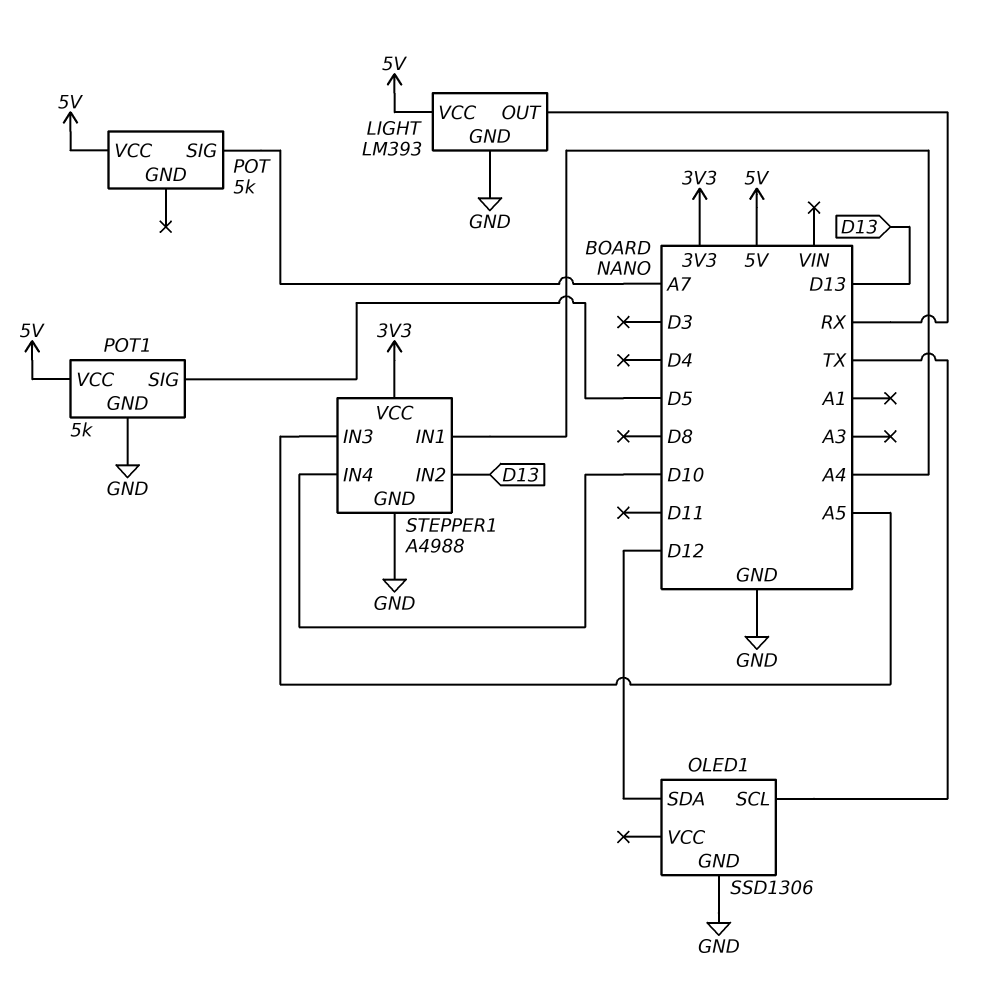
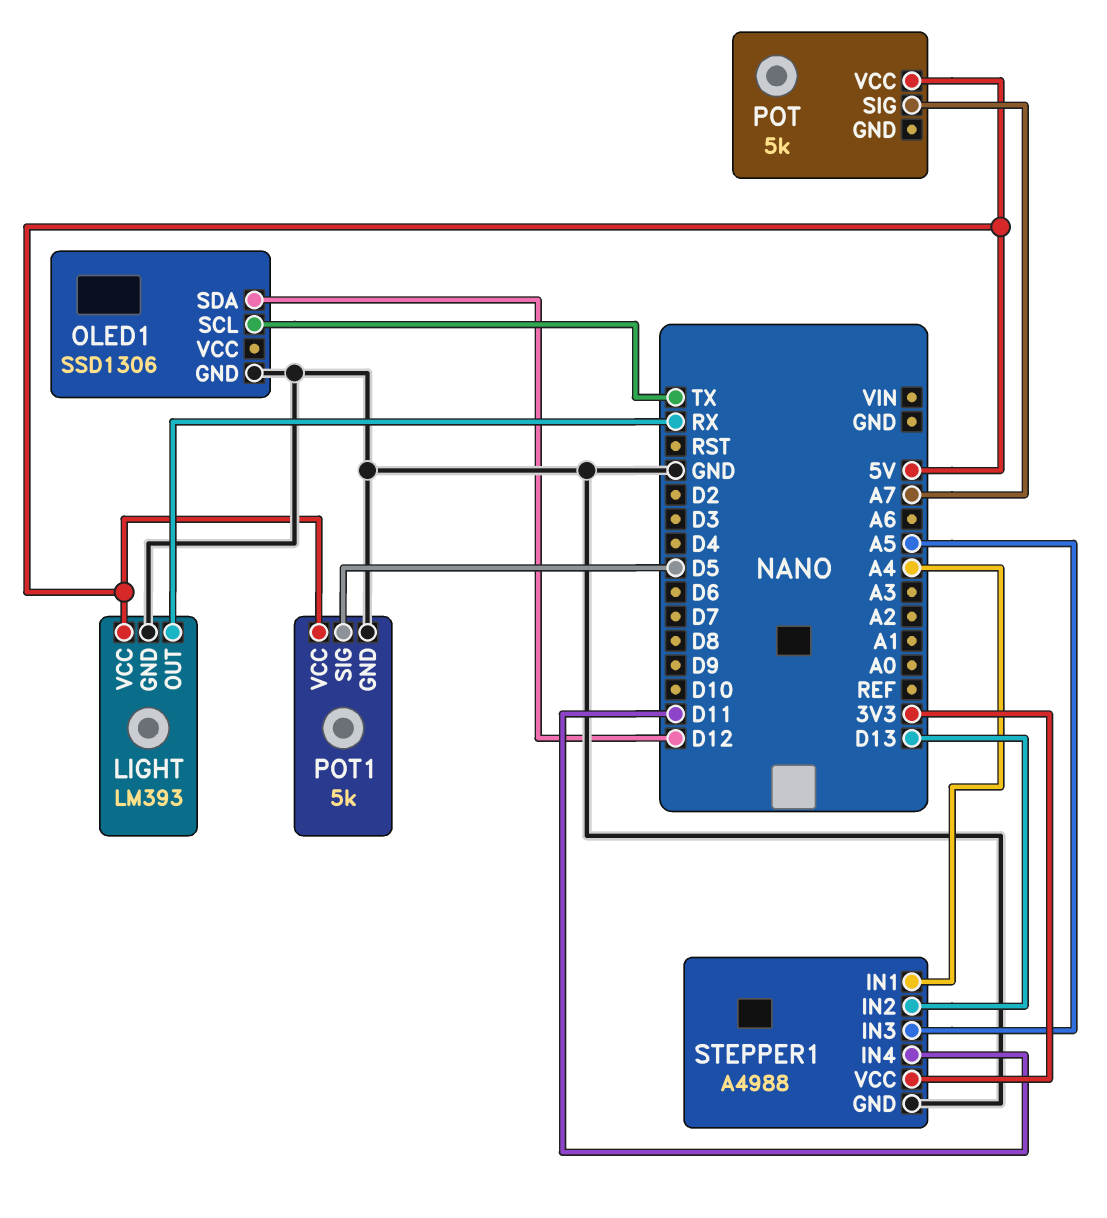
STEPPER1 pin IN4: D10 -> D11

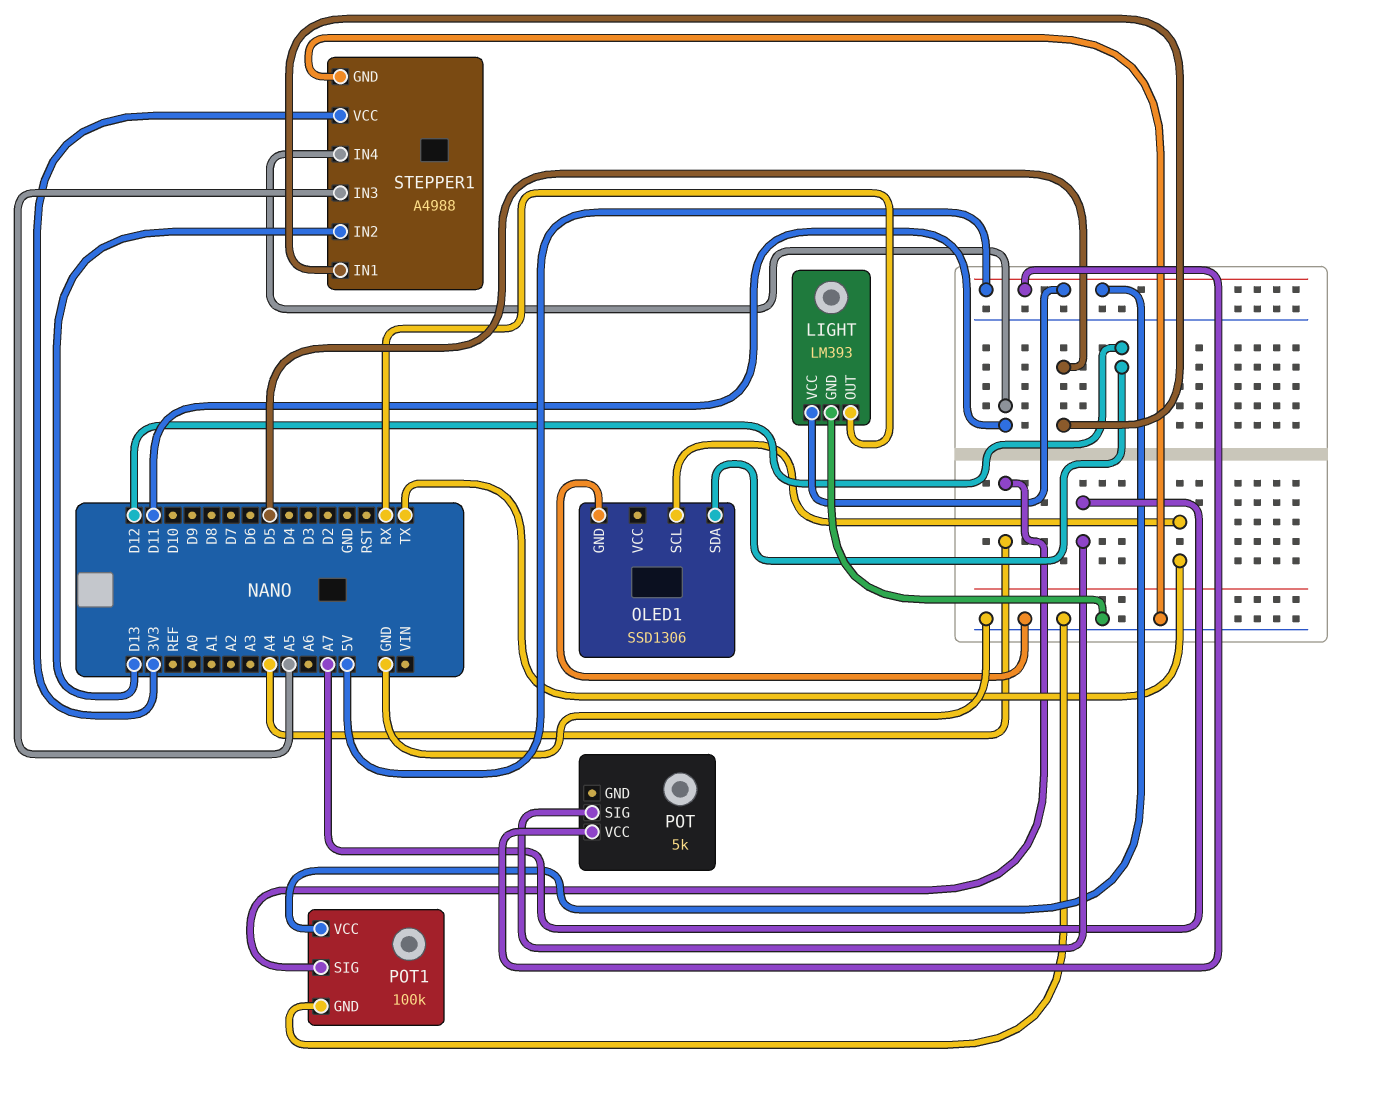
POT1: 5k -> 100k
POT1 pin SIG: D5 -> A4
STEPPER1 pin IN1: A4 -> D5

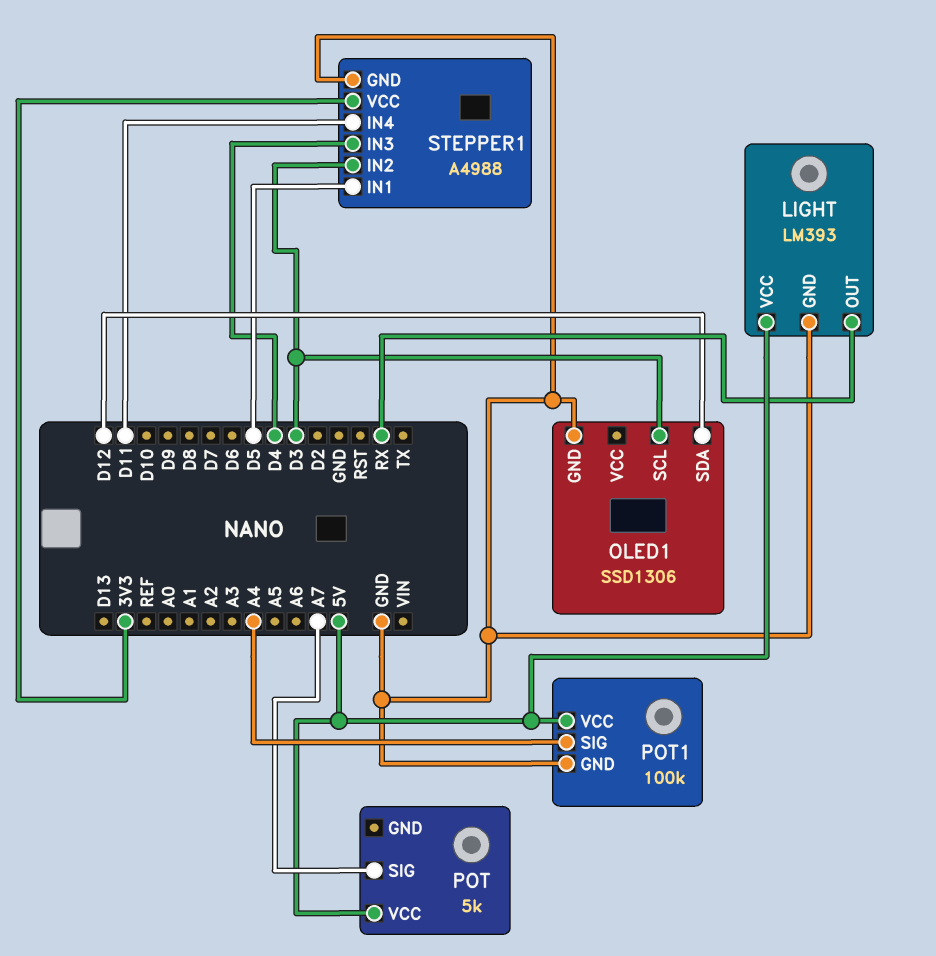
OLED1 pin SCL: TX -> D3
STEPPER1 pin IN2: D13 -> D3
STEPPER1 pin IN3: A5 -> D4

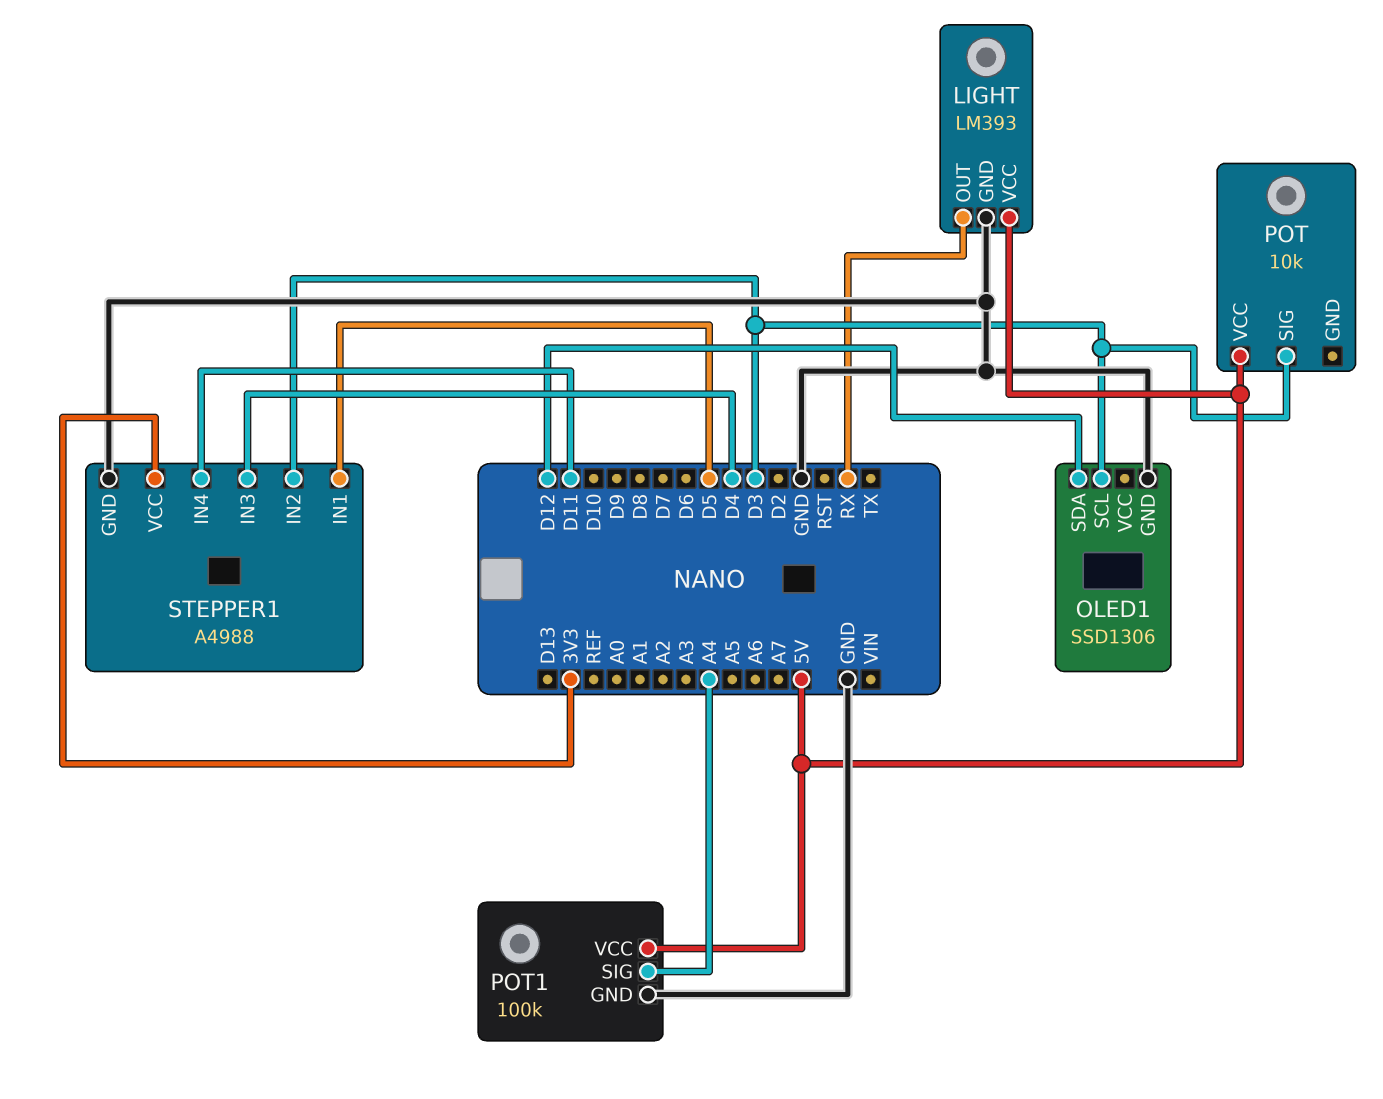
POT: 5k -> 10k
POT pin SIG: A7 -> D3

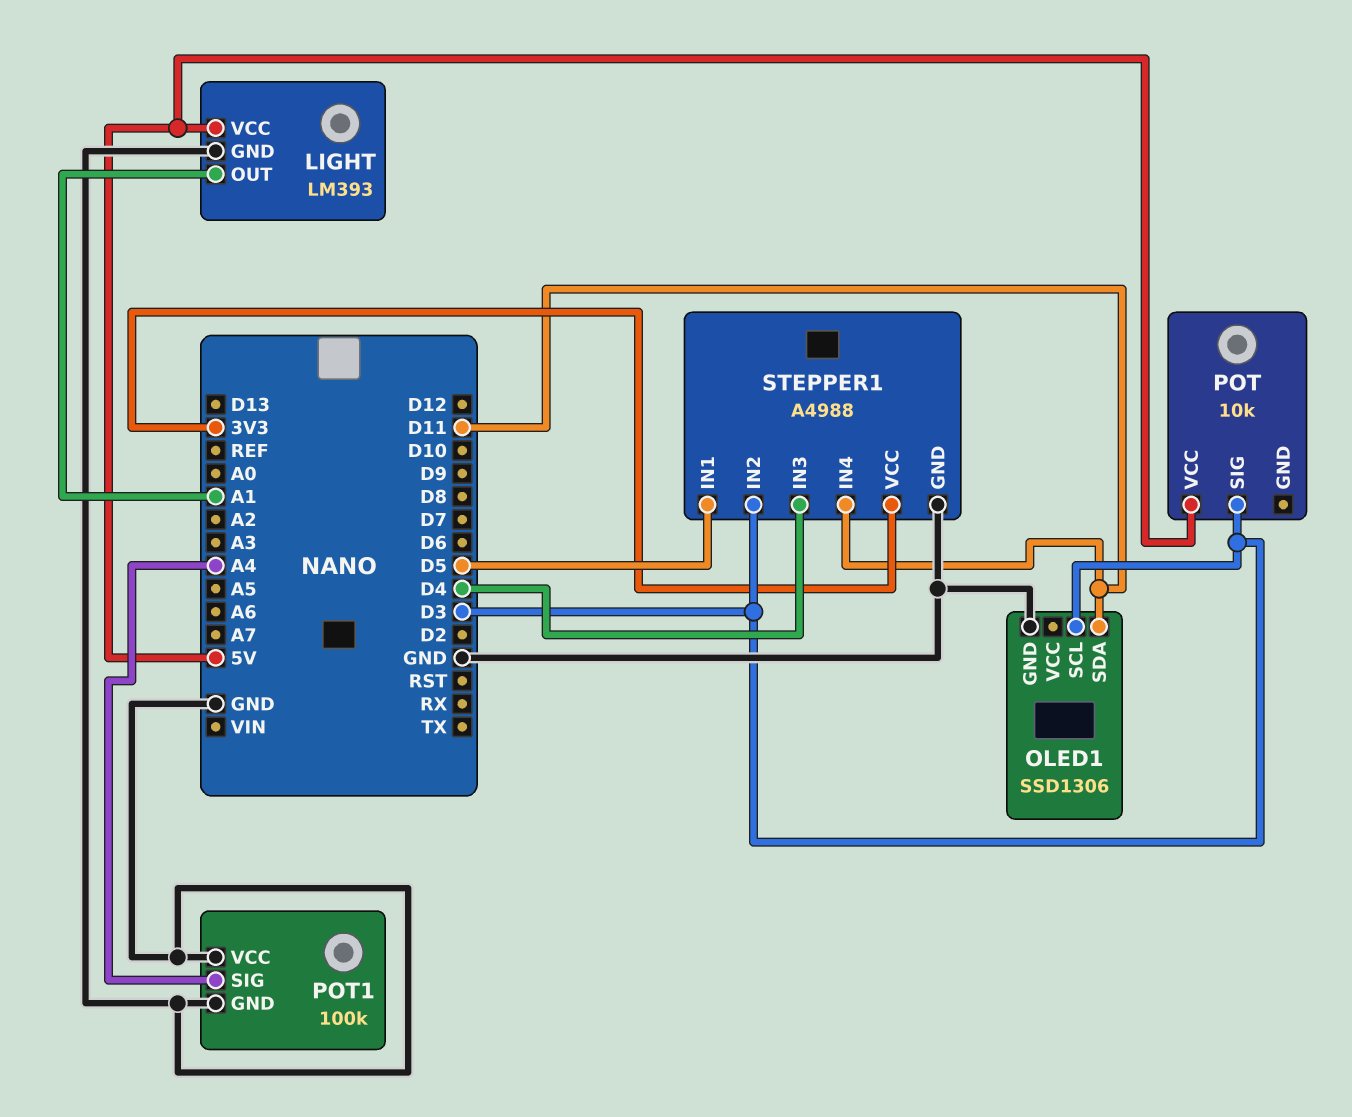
LIGHT pin OUT: RX -> A1
OLED1 pin SDA: D12 -> D11
POT1 pin VCC: 5V -> GND

